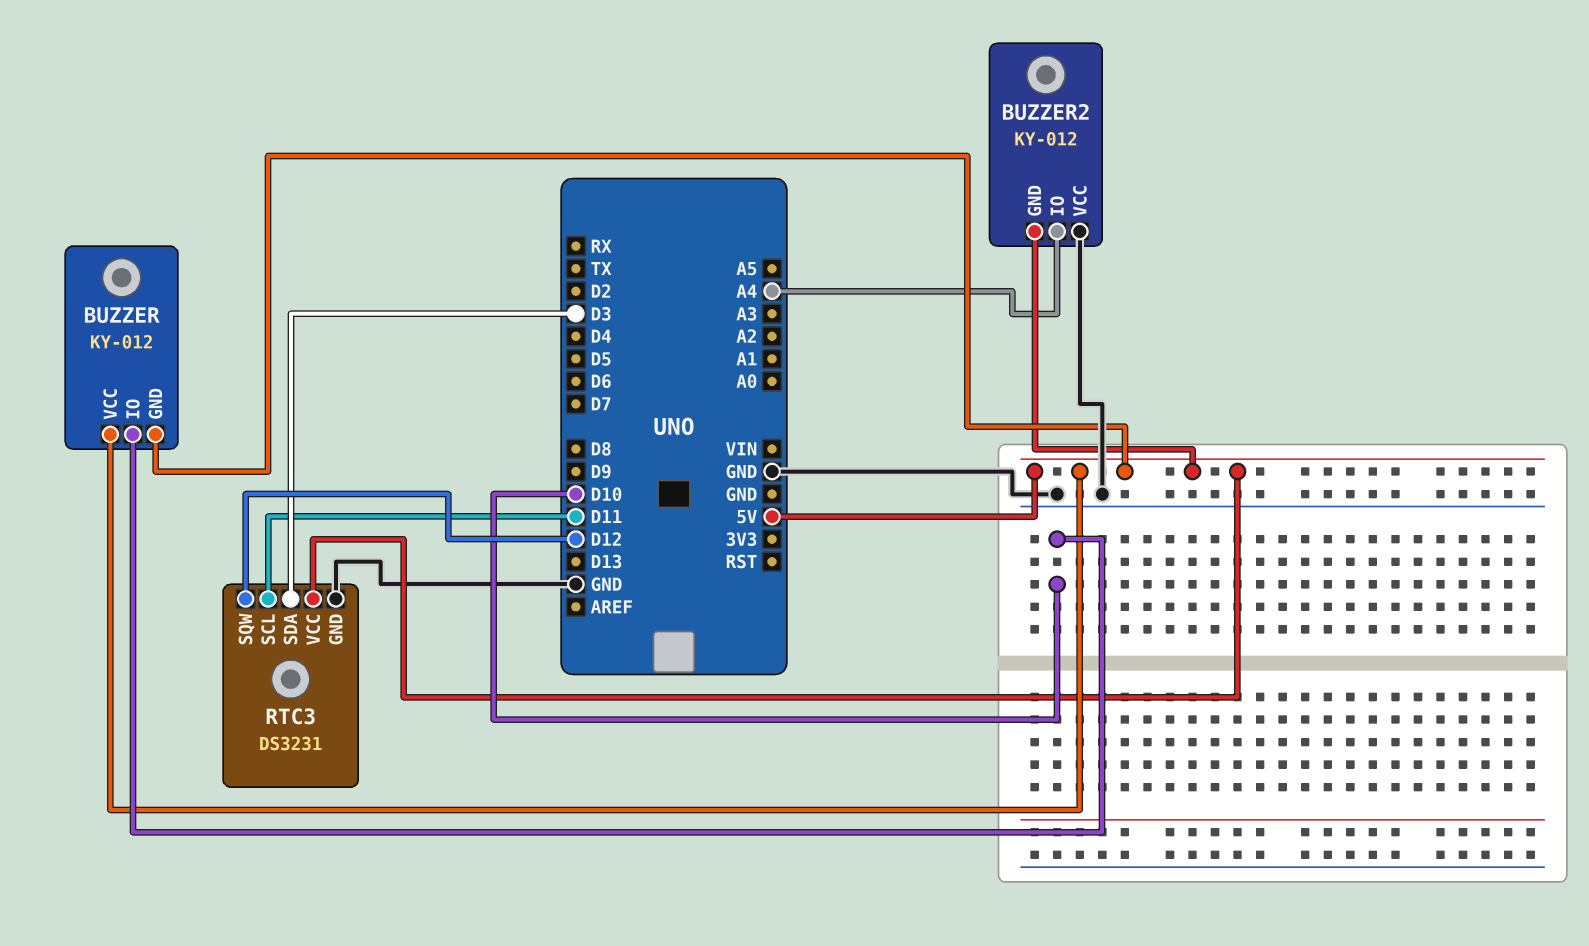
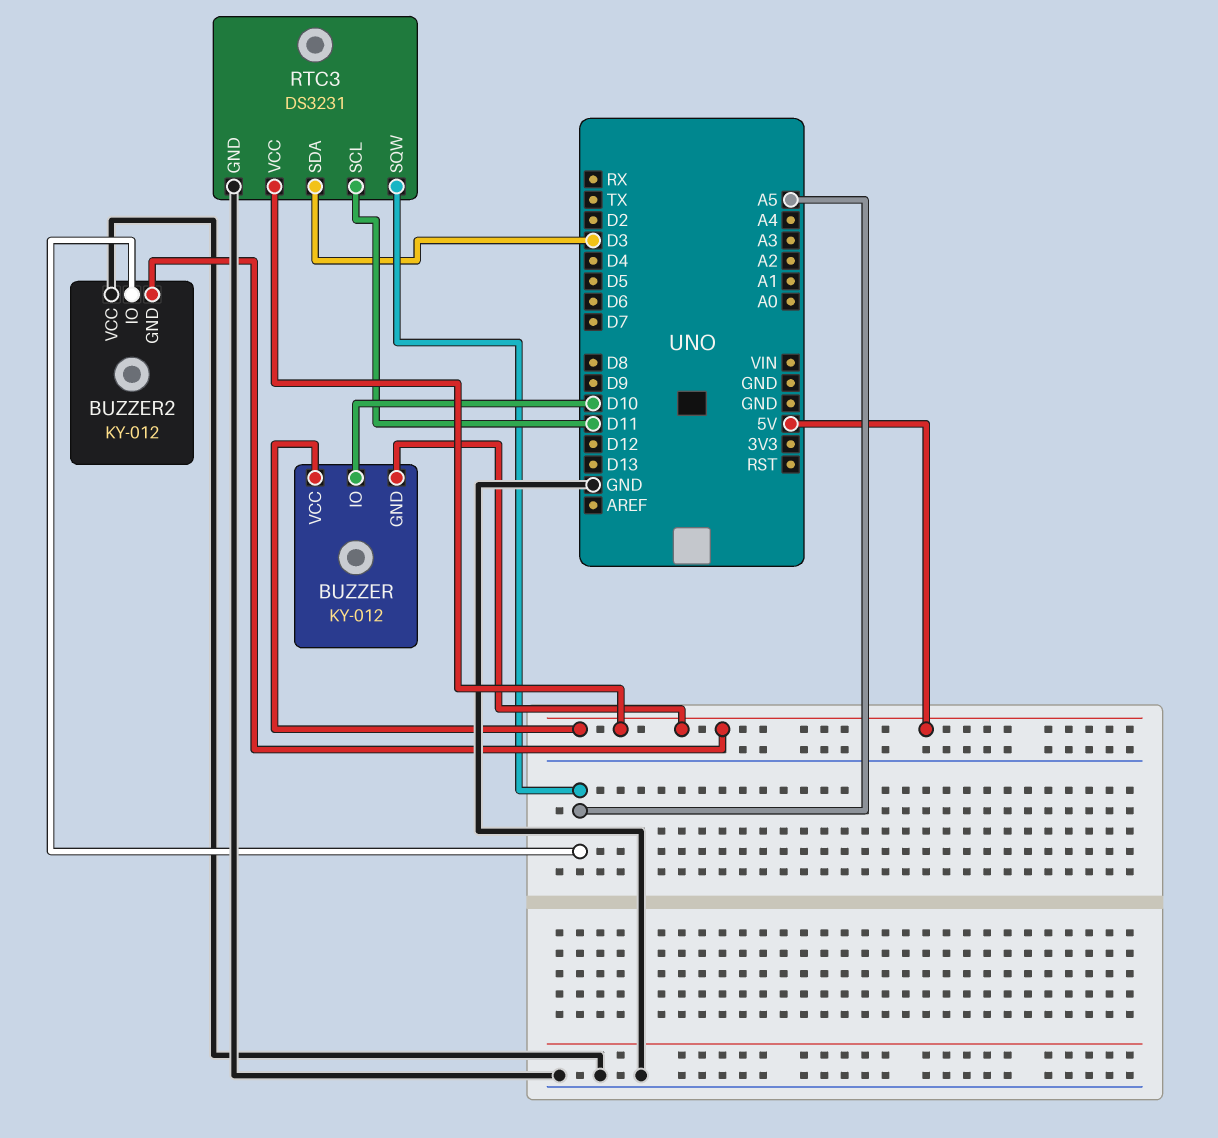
BUZZER2 pin IO: A4 -> A5
RTC3 pin SQW: D12 -> A5

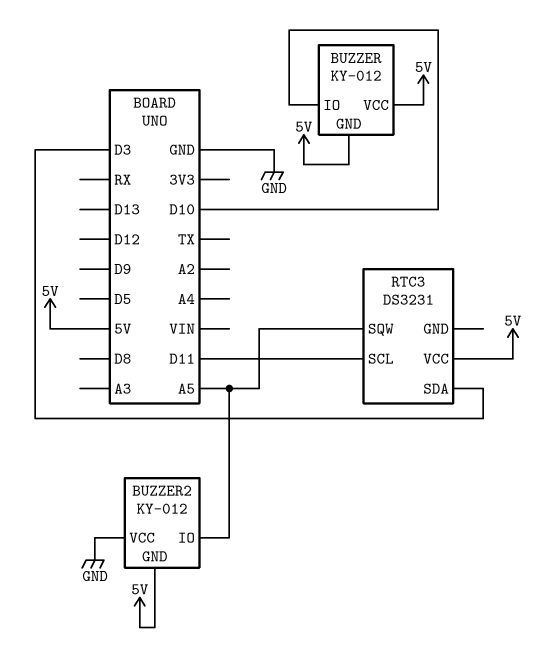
RTC3 pin GND: GND -> none

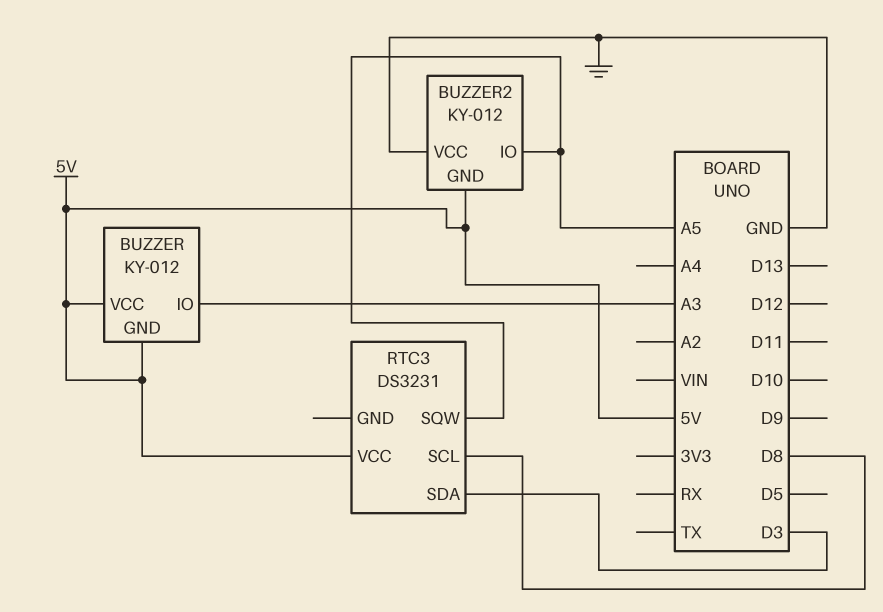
BUZZER pin IO: D10 -> A3
RTC3 pin SCL: D11 -> D8

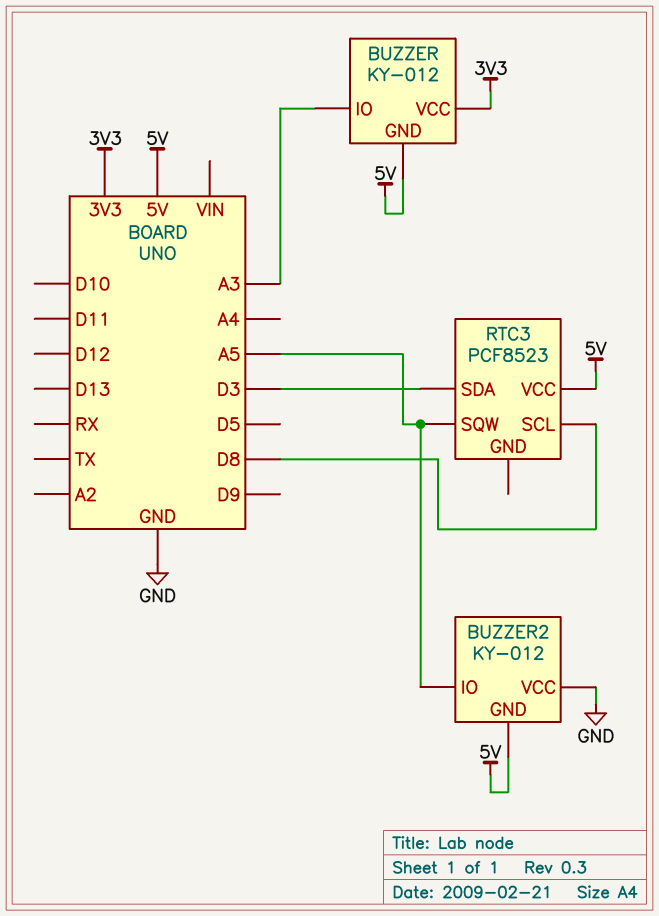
BUZZER pin VCC: 5V -> 3V3
RTC3: DS3231 -> PCF8523

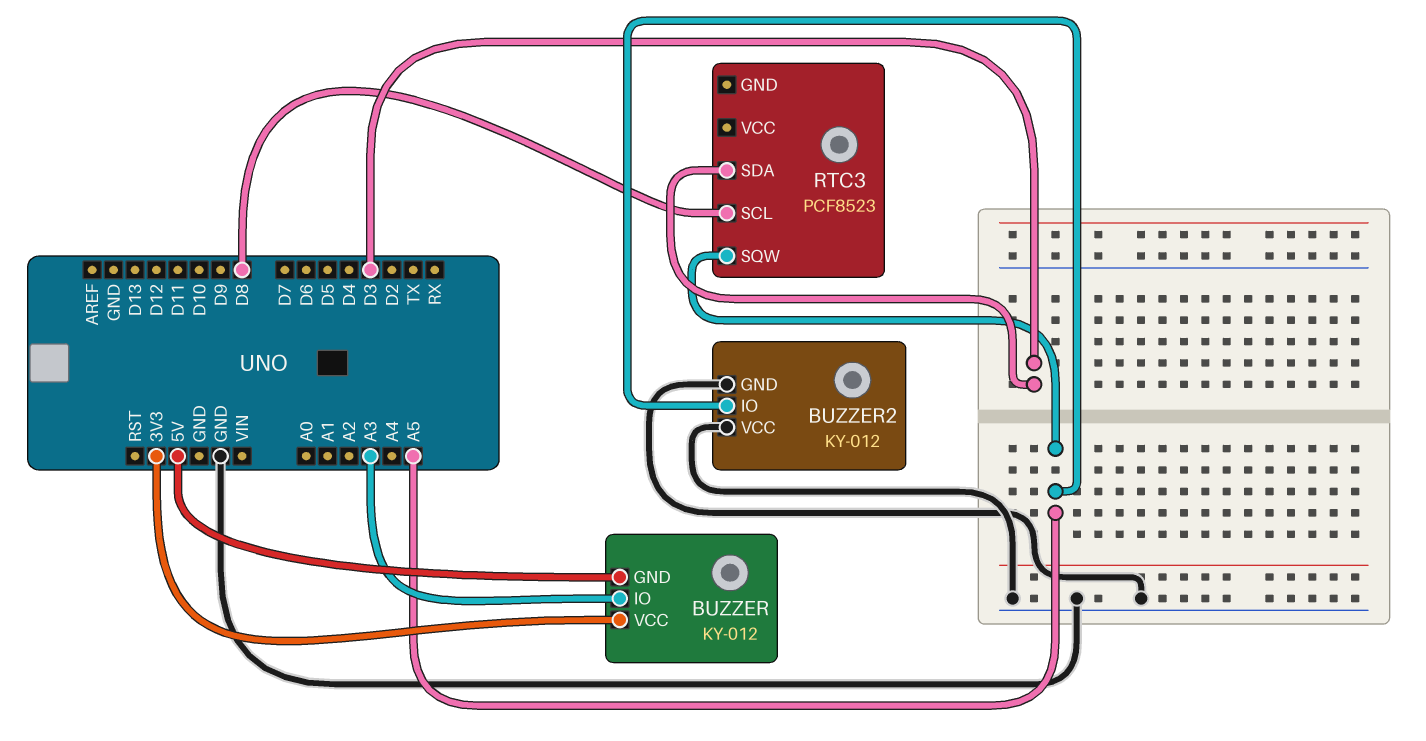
BUZZER2 pin GND: 5V -> GND
RTC3 pin VCC: 5V -> none

